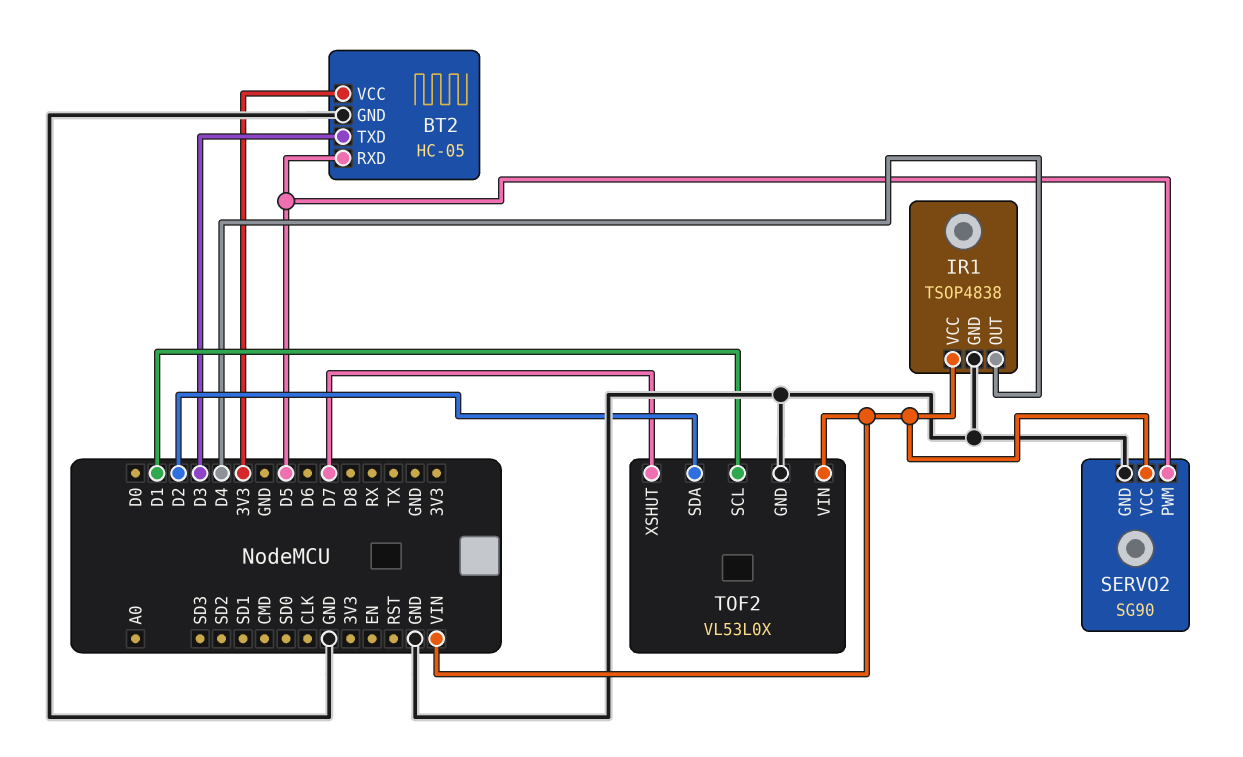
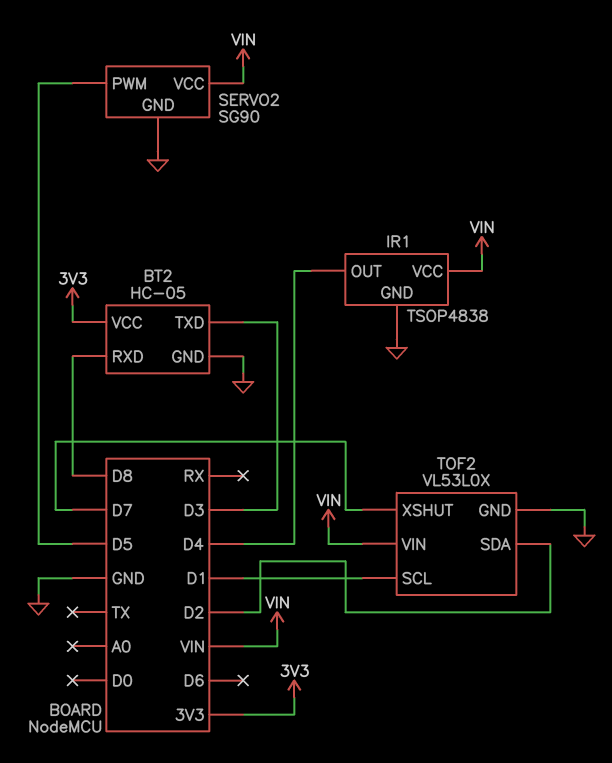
BT2 pin RXD: D5 -> D8

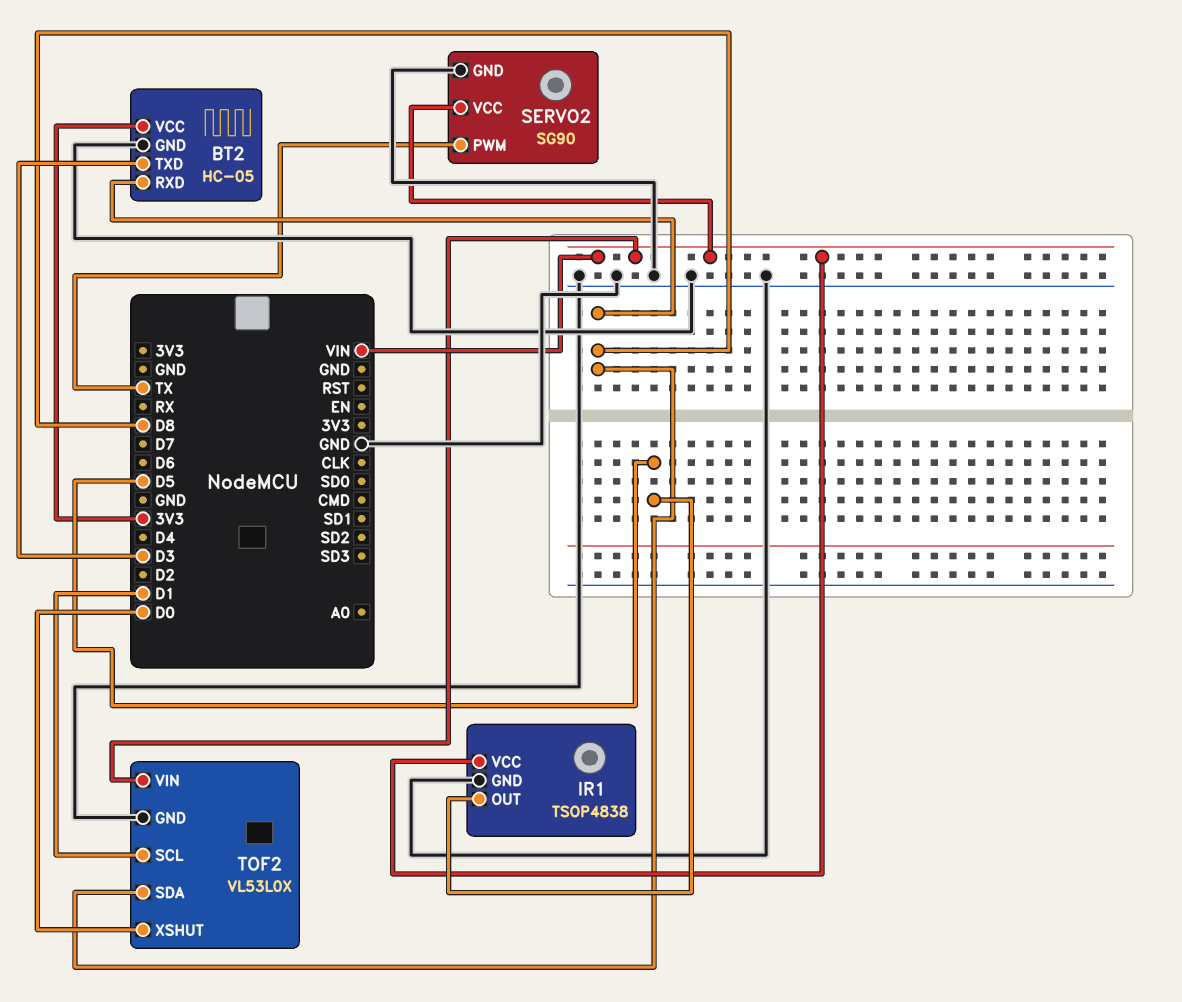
IR1 pin OUT: D4 -> D5
SERVO2 pin PWM: D5 -> TX
TOF2 pin SDA: D2 -> D8
TOF2 pin XSHUT: D7 -> D0

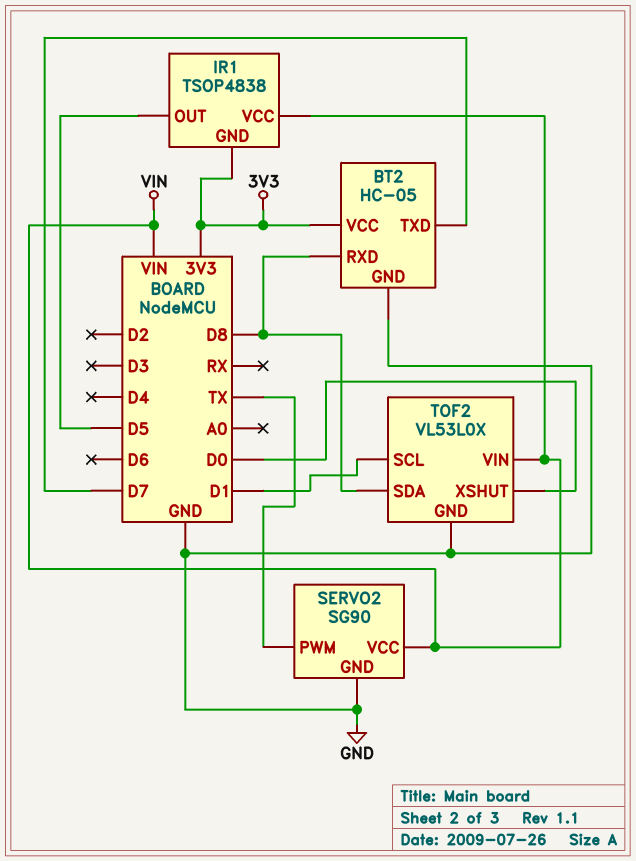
BT2 pin TXD: D3 -> D7
IR1 pin GND: GND -> 3V3

